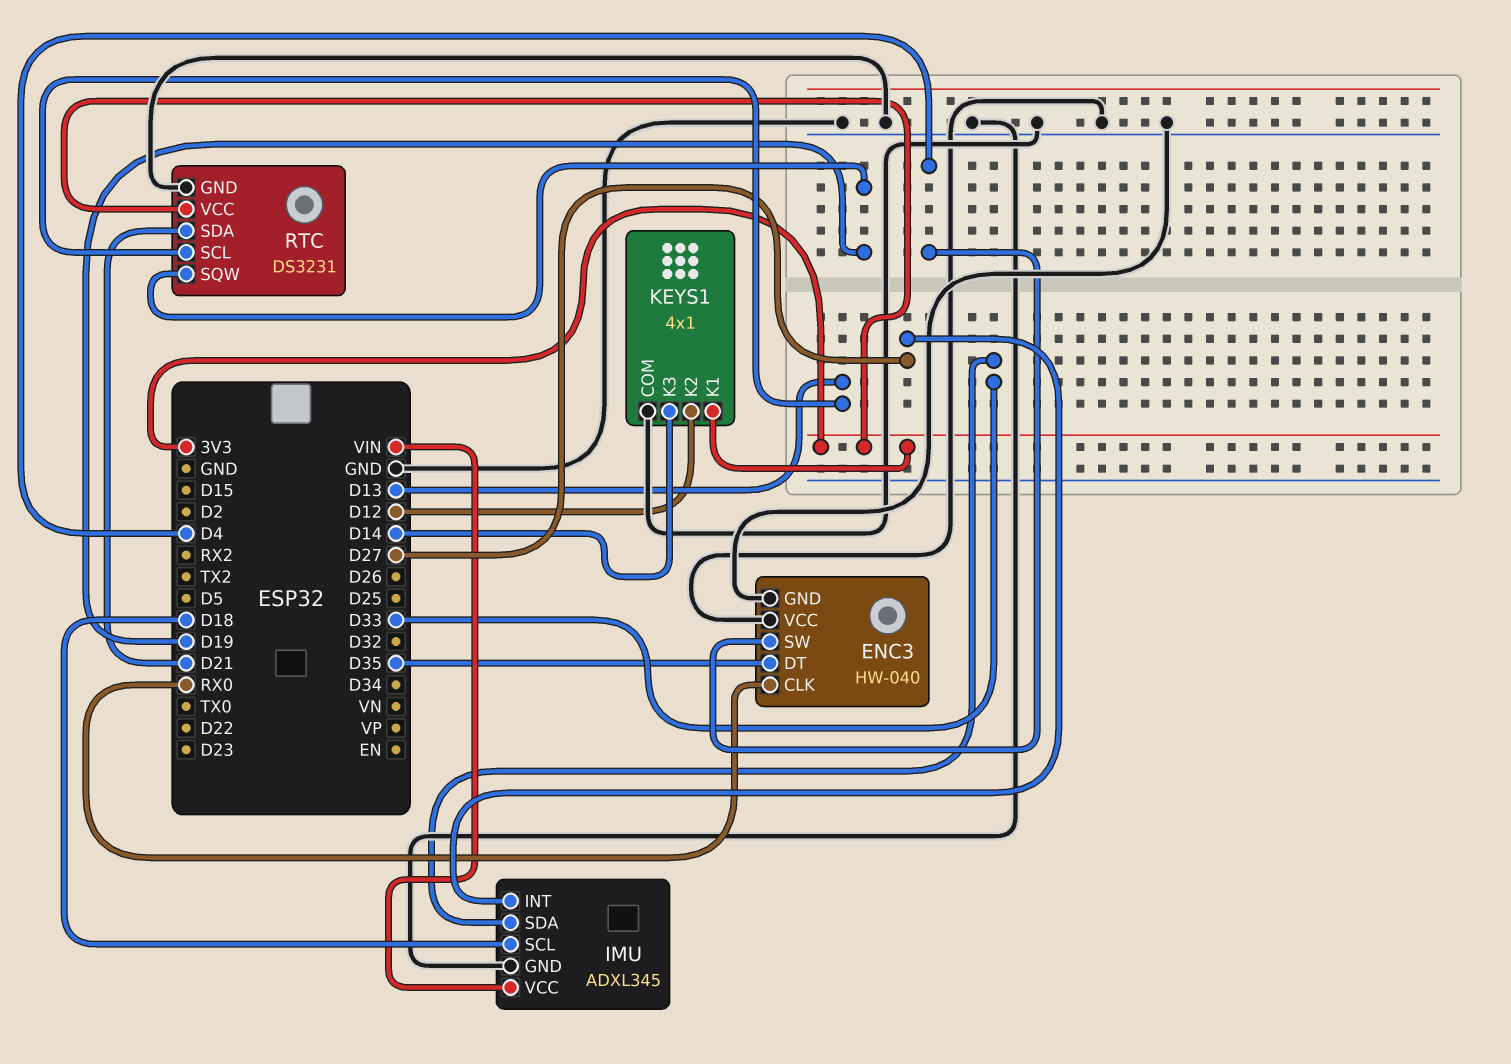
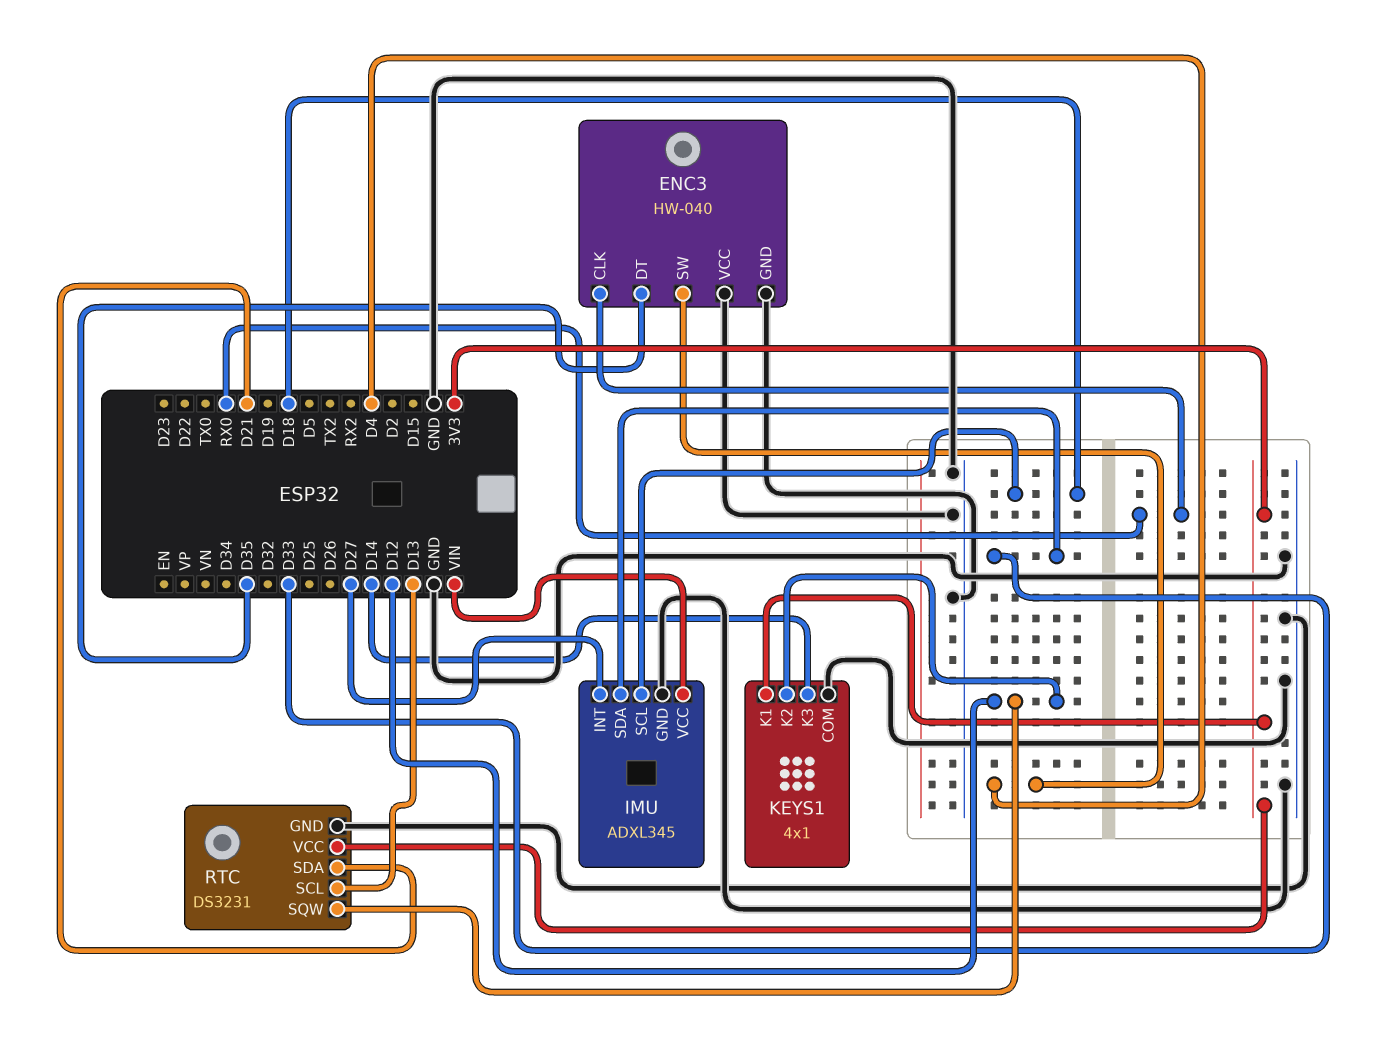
RTC pin SQW: D19 -> D12

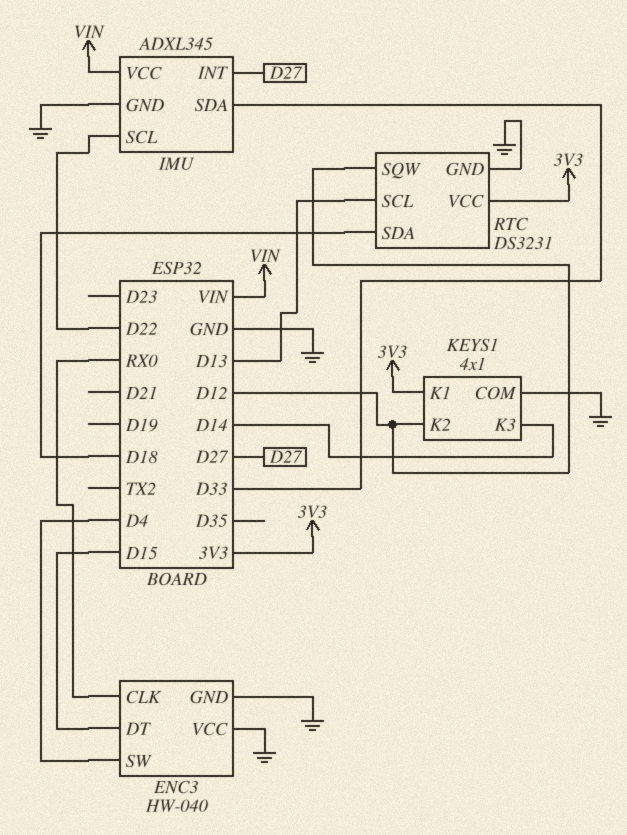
ENC3 pin DT: D35 -> D15
IMU pin SCL: D18 -> D22
RTC pin SDA: D21 -> D18

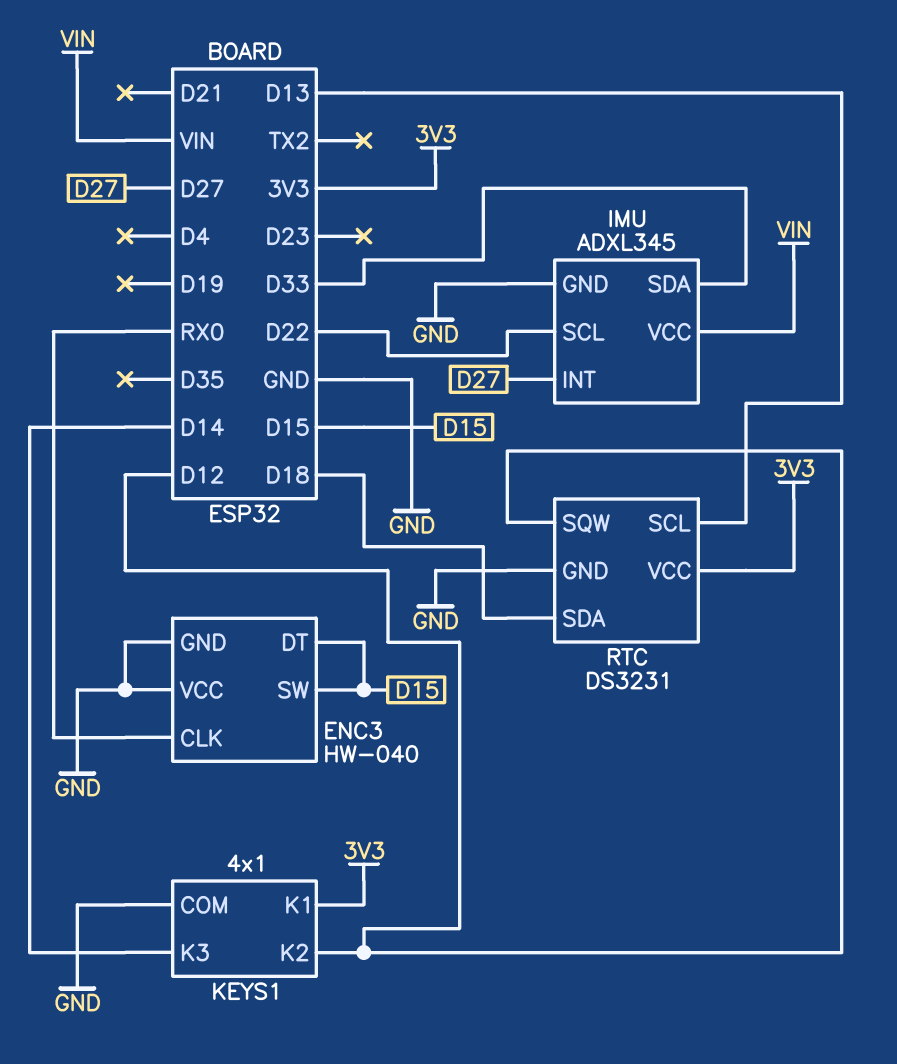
ENC3 pin SW: D4 -> D15

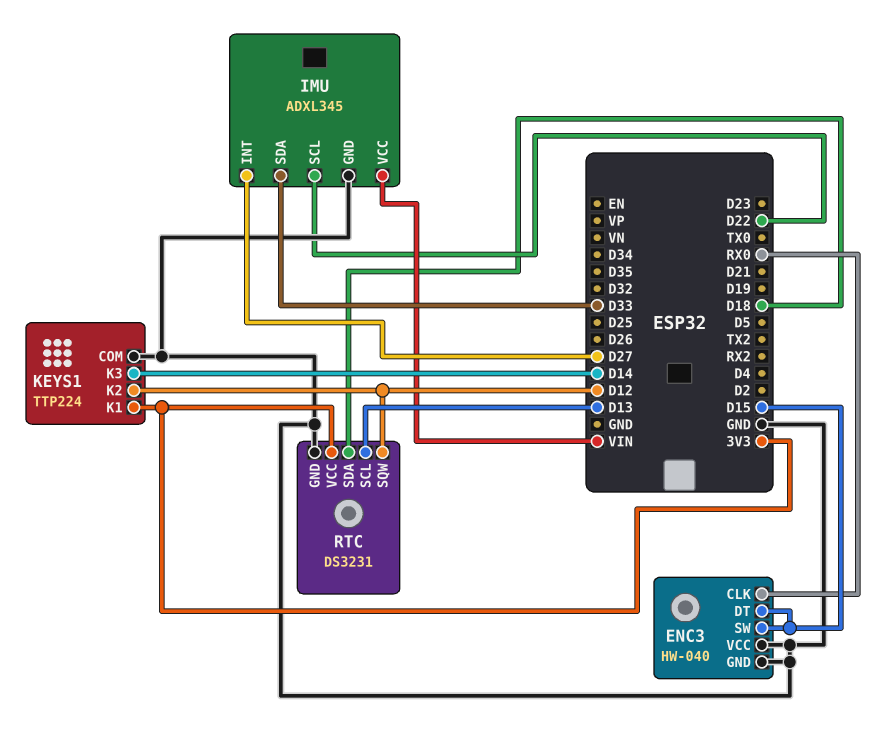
KEYS1: 4x1 -> TTP224

